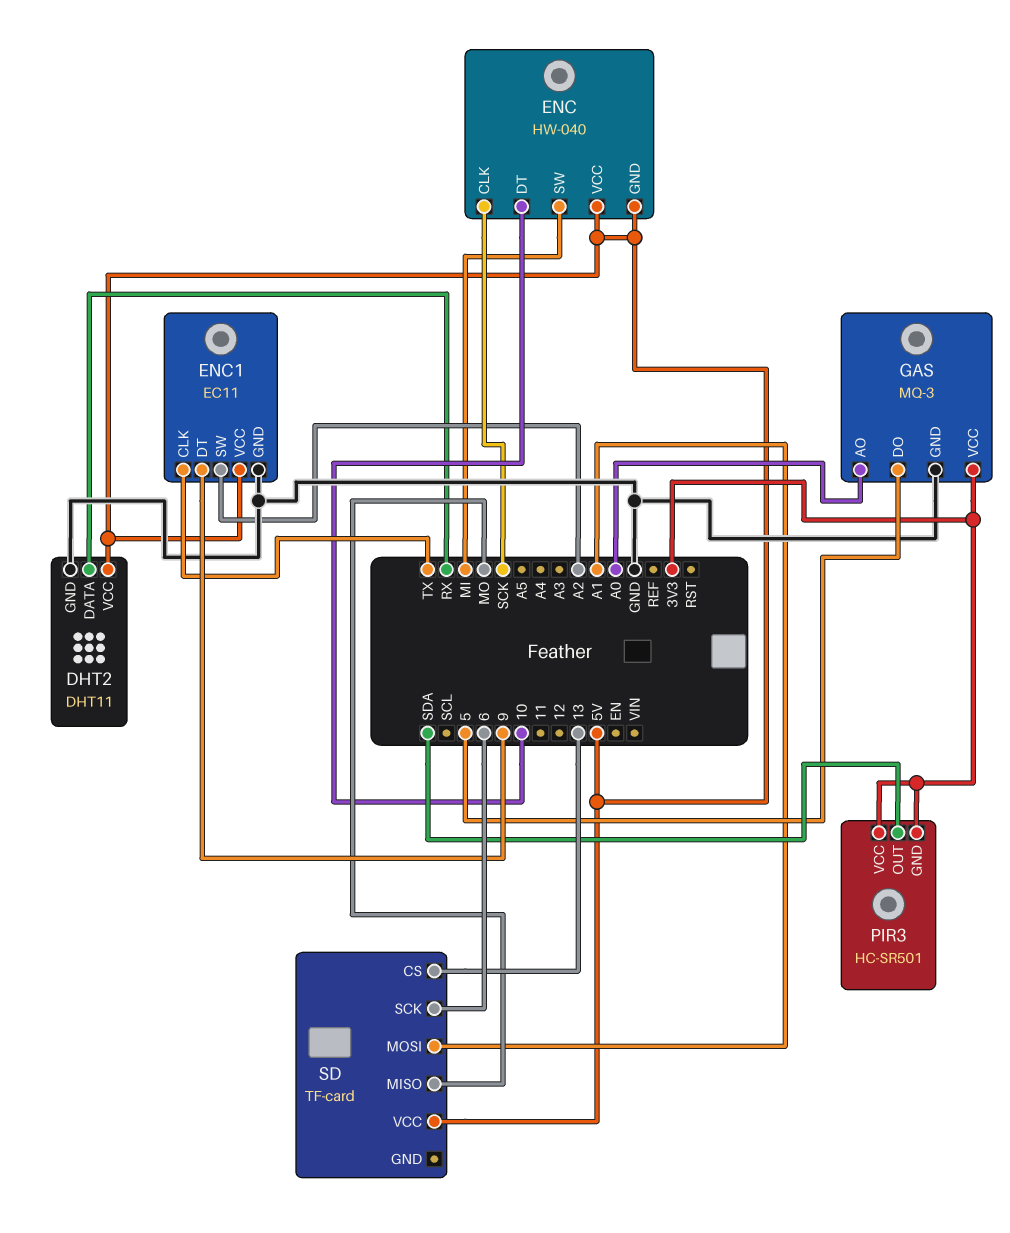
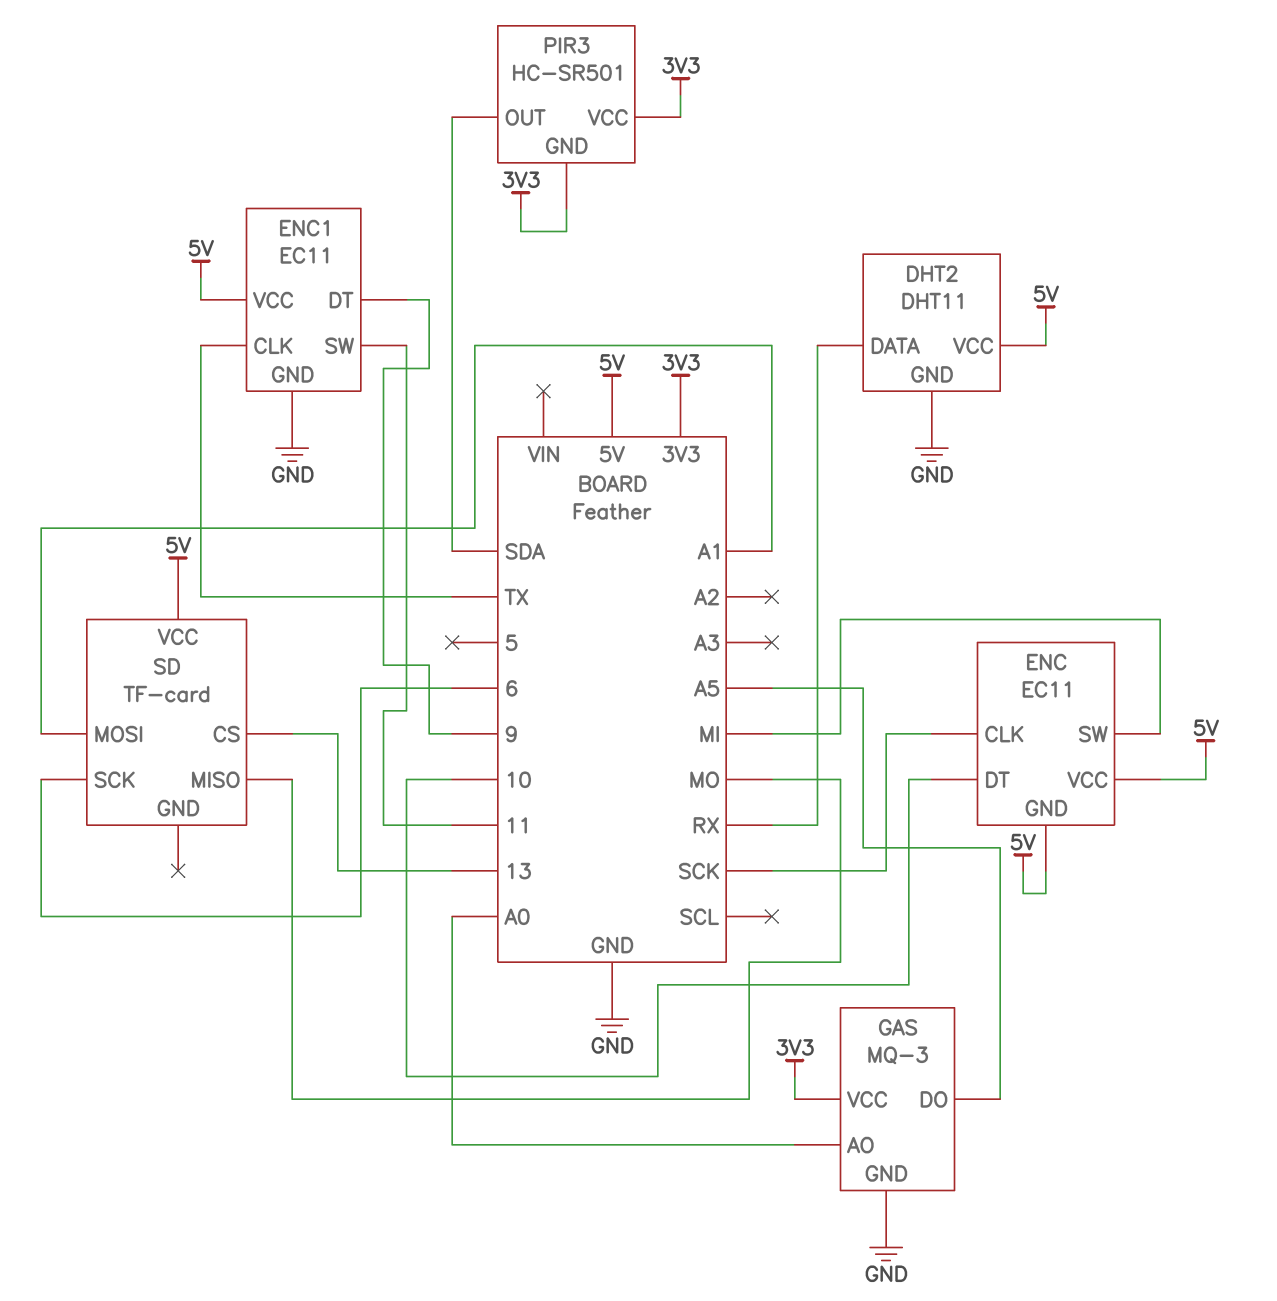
ENC: HW-040 -> EC11
ENC1 pin SW: A2 -> 11
GAS pin DO: 5 -> A5

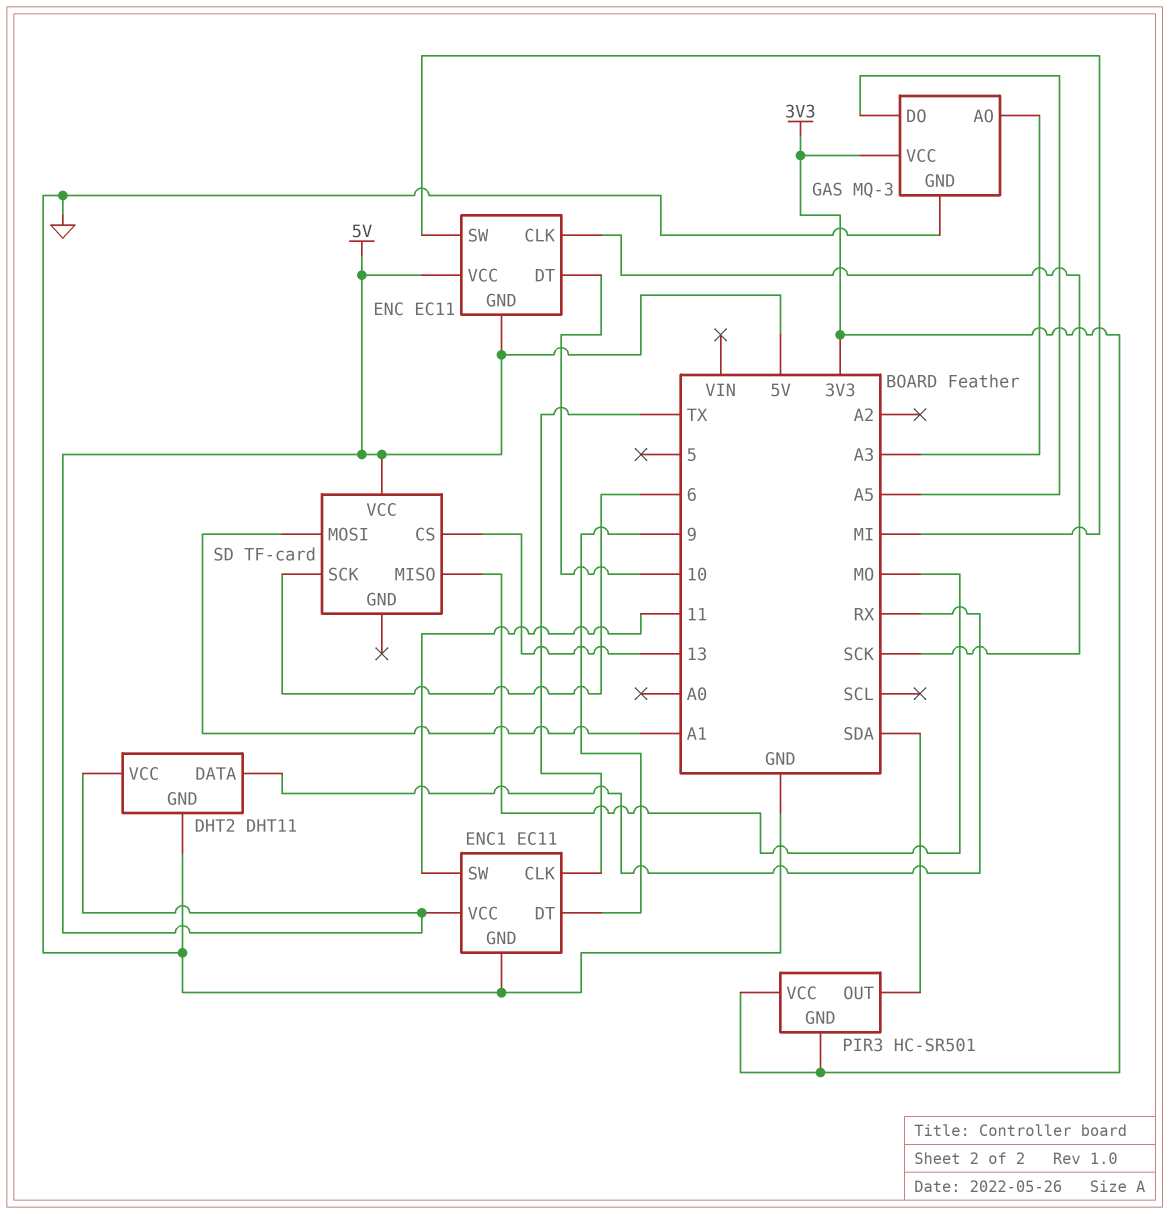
GAS pin AO: A0 -> A3

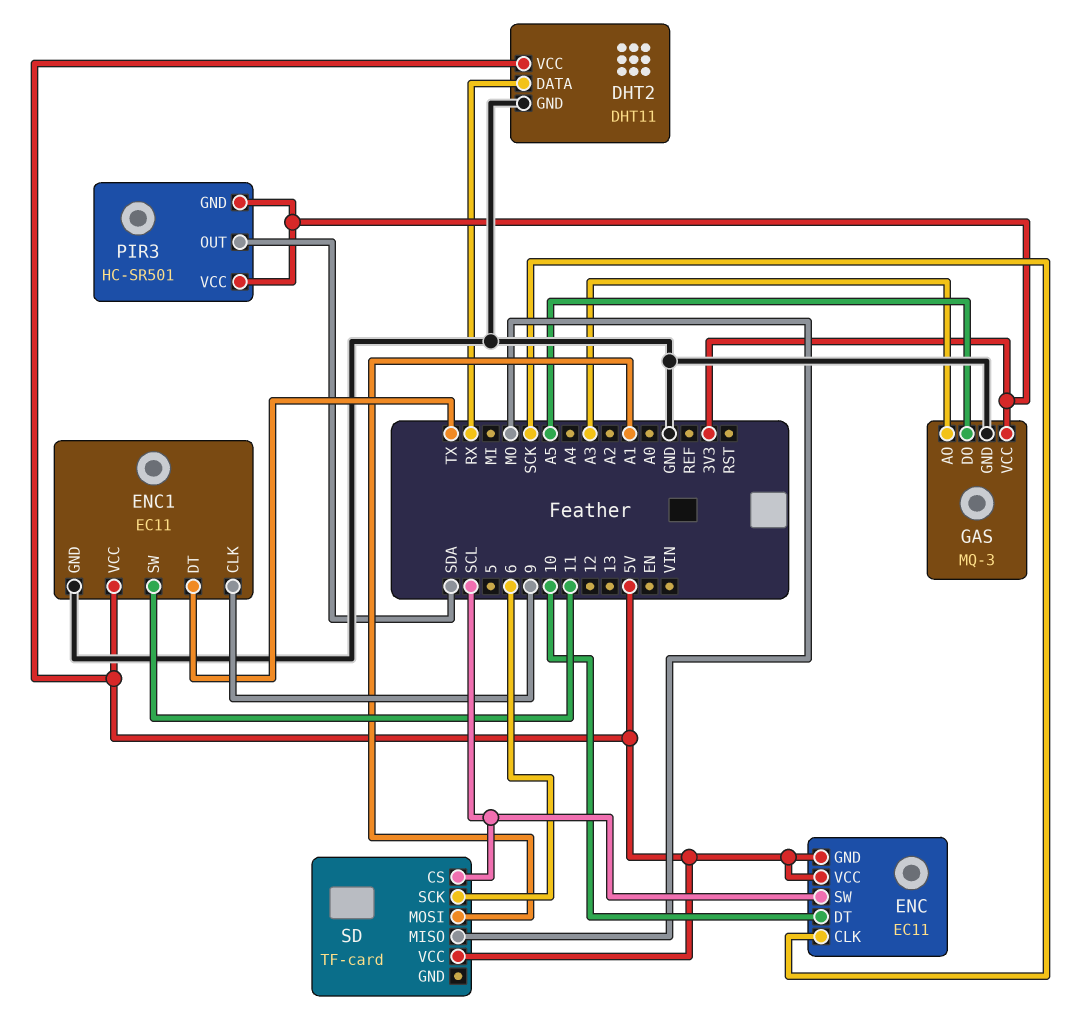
ENC pin SW: MI -> SCL
ENC1 pin CLK: TX -> 9
ENC1 pin DT: 9 -> TX
SD pin CS: 13 -> SCL

